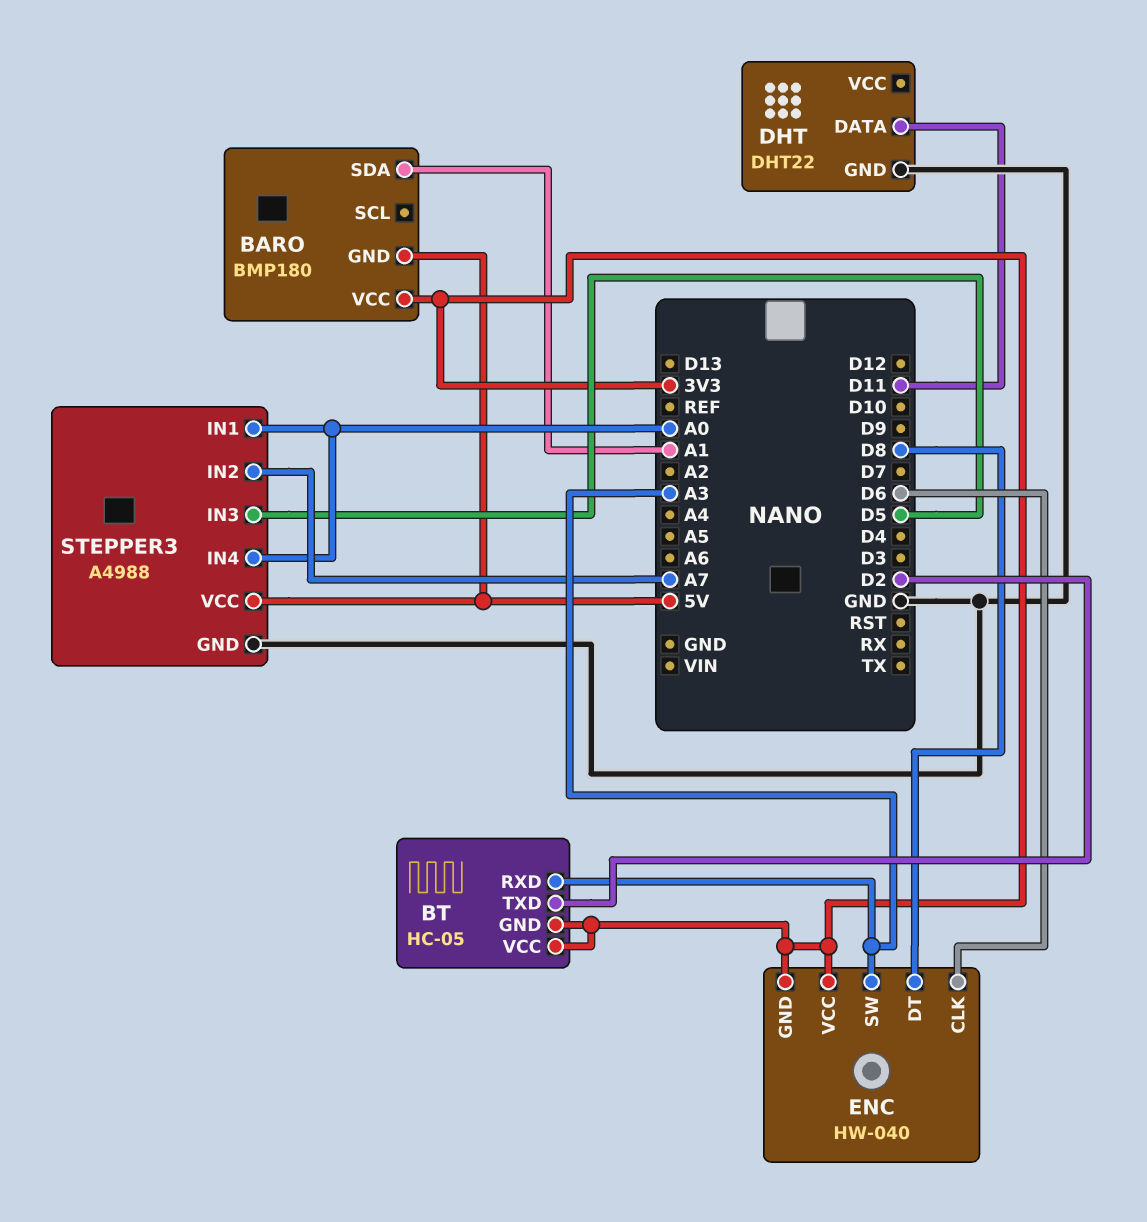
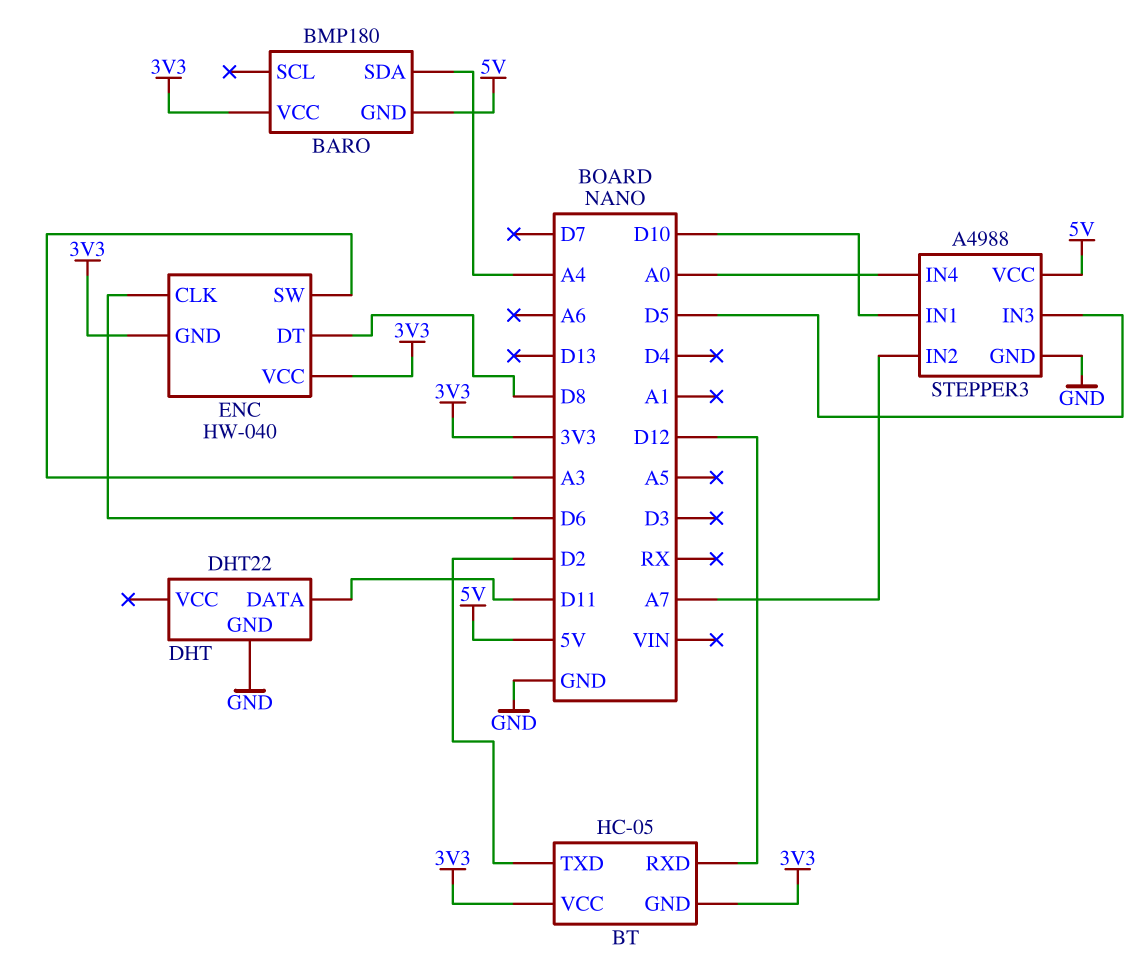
BARO pin SDA: A1 -> A4
BT pin RXD: A3 -> D12
STEPPER3 pin IN1: A0 -> D10

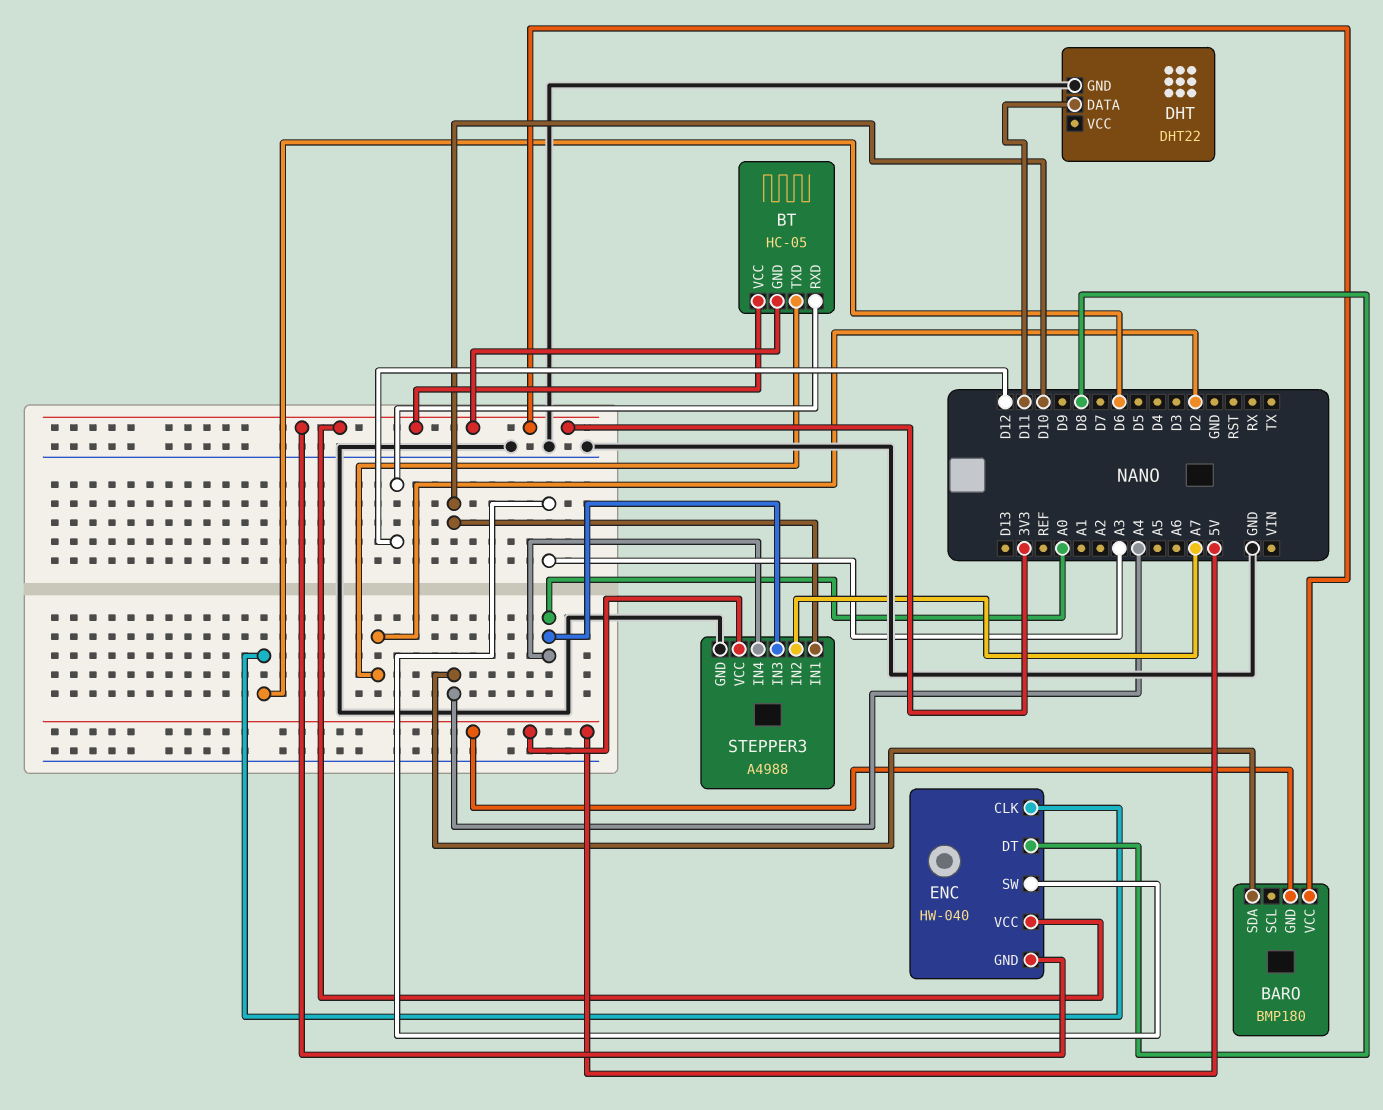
STEPPER3 pin IN3: D5 -> A0

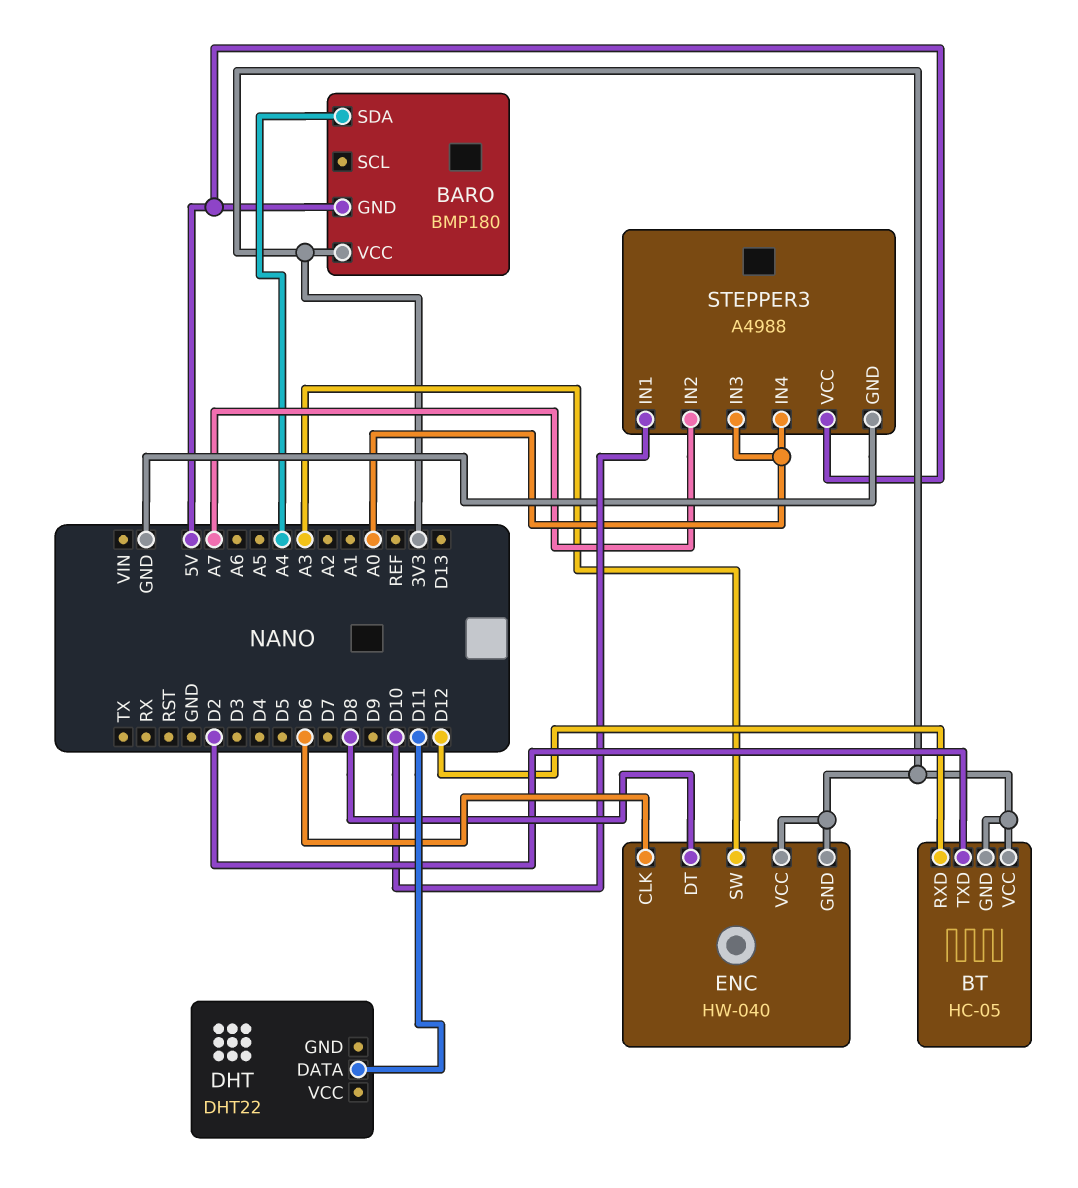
DHT pin GND: GND -> none

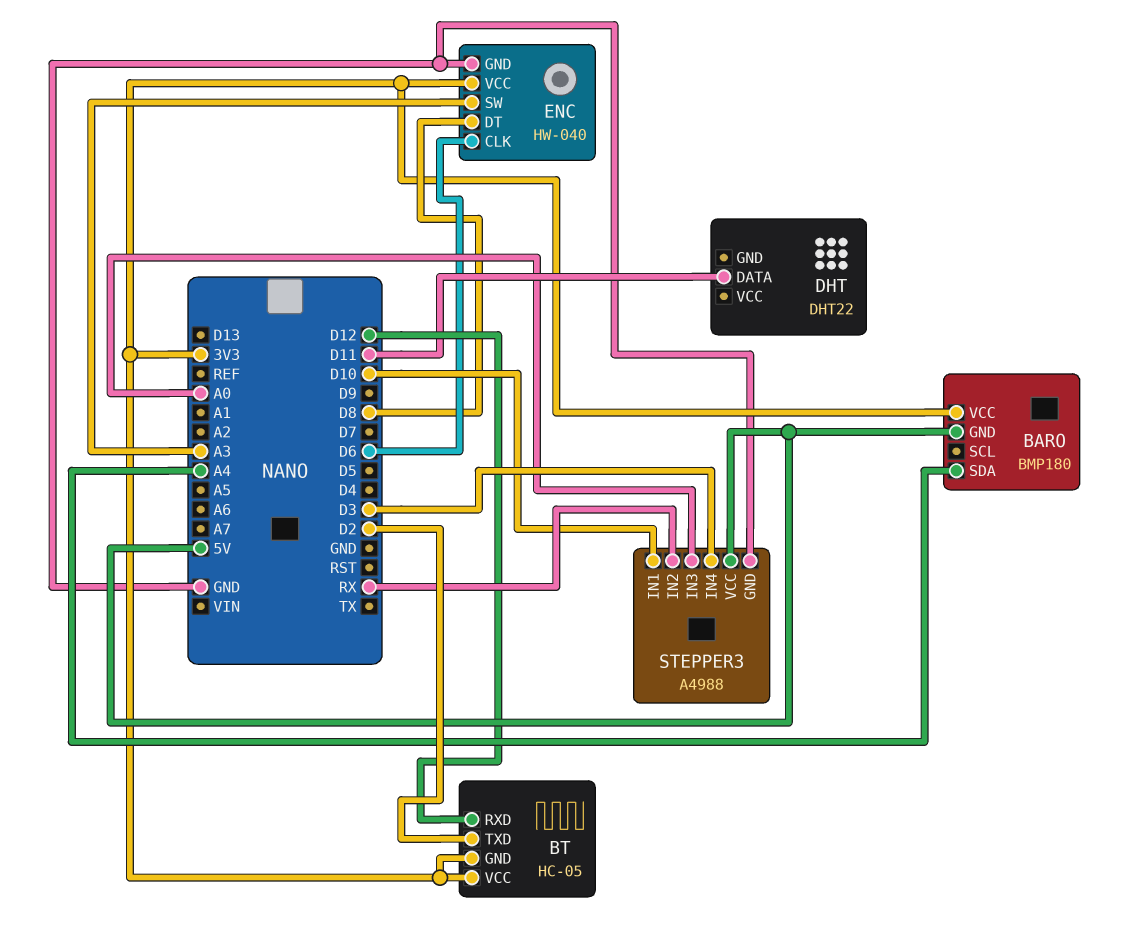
ENC pin GND: 3V3 -> GND
STEPPER3 pin IN2: A7 -> RX
STEPPER3 pin IN4: A0 -> D3

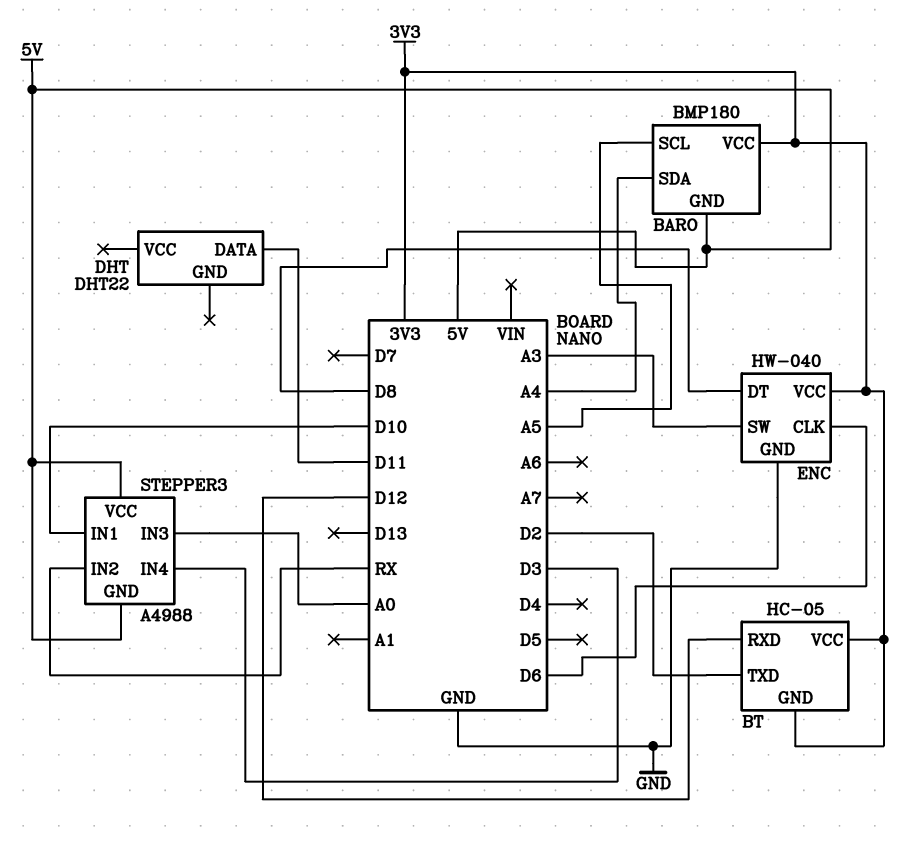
BARO pin SCL: none -> A5
STEPPER3 pin GND: GND -> 5V

